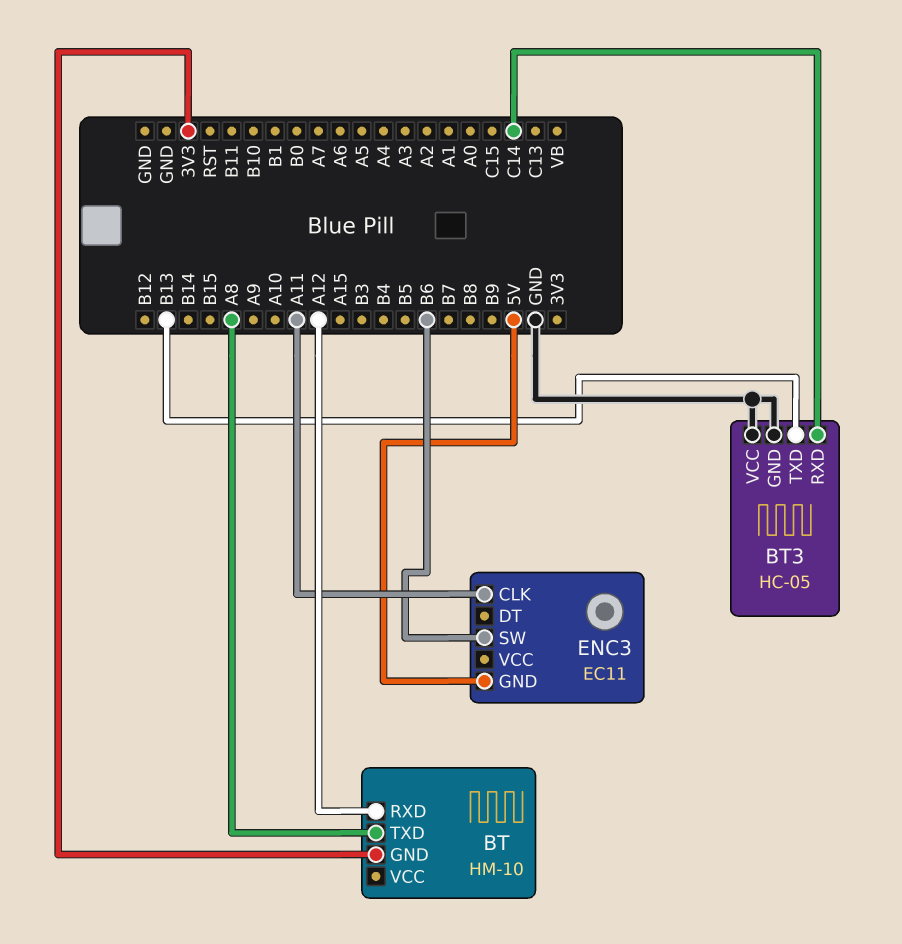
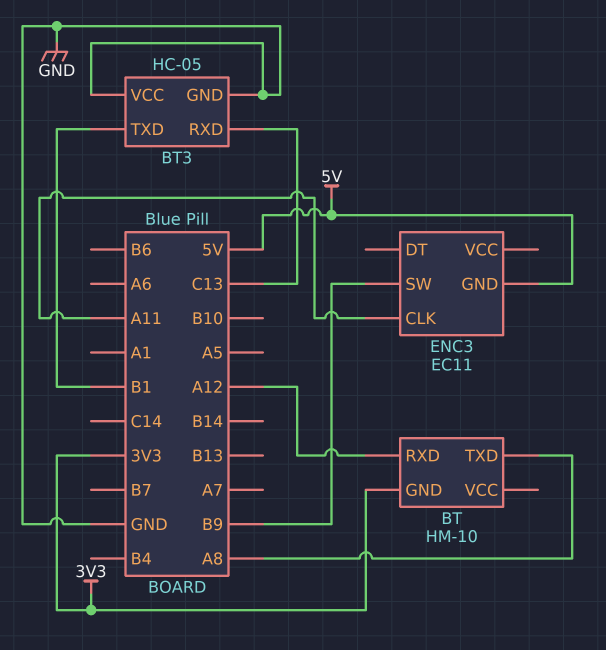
BT3 pin RXD: C14 -> C13
BT3 pin TXD: B13 -> B1
ENC3 pin SW: B6 -> B9

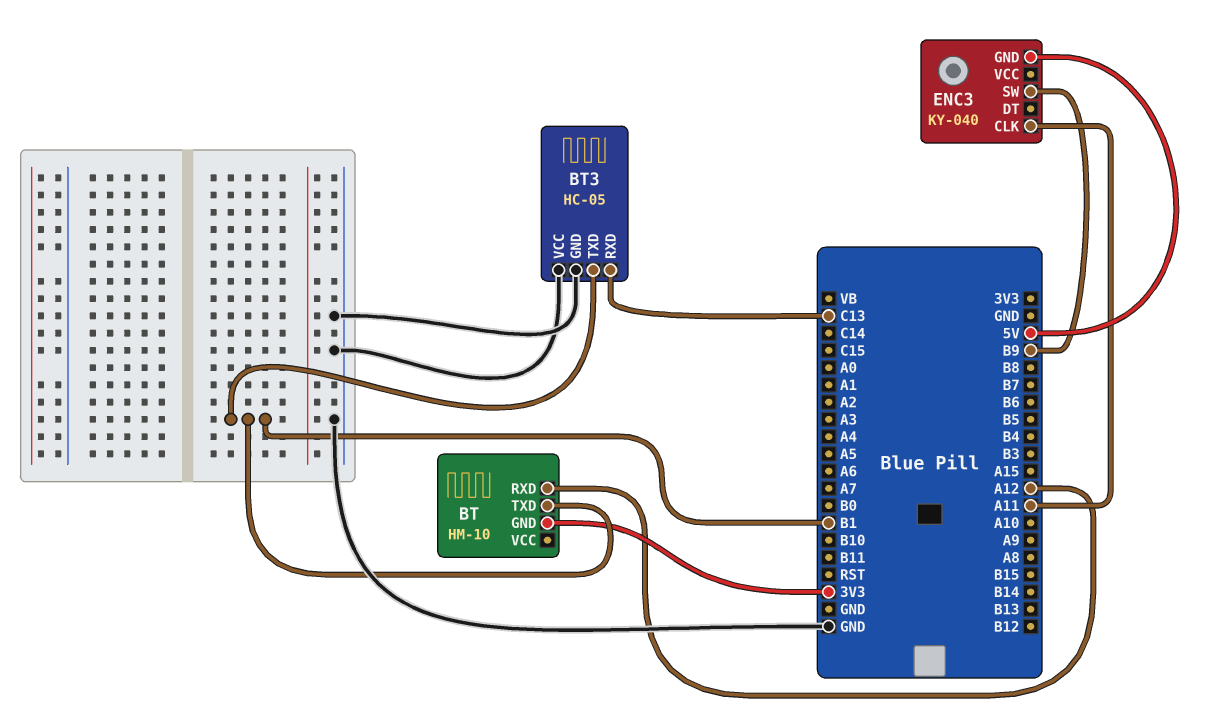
BT pin TXD: A8 -> B1
ENC3: EC11 -> KY-040

